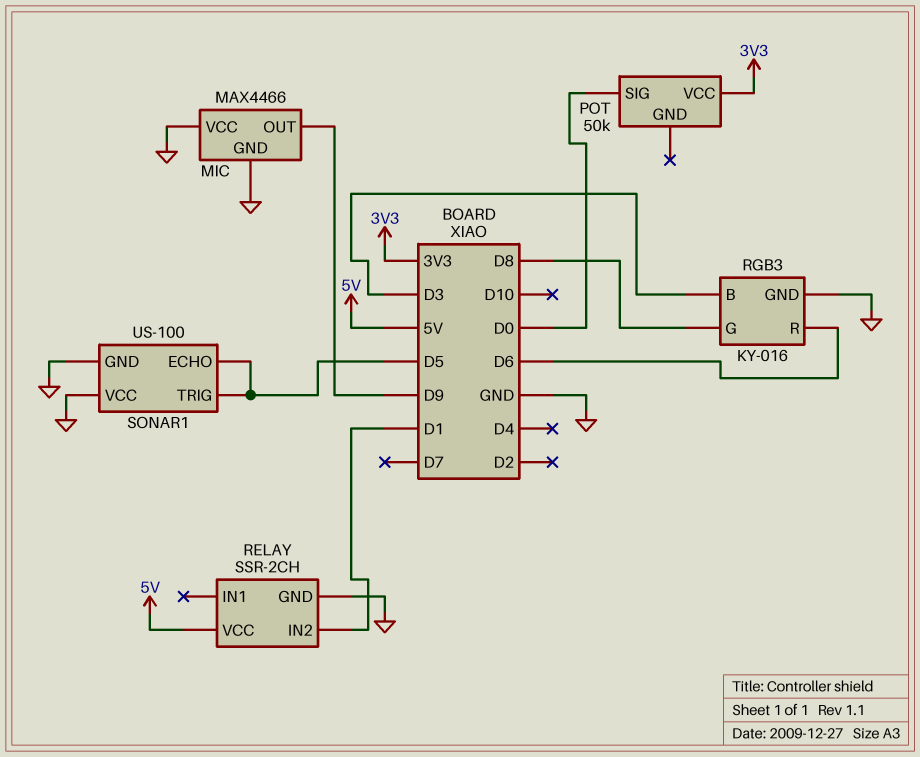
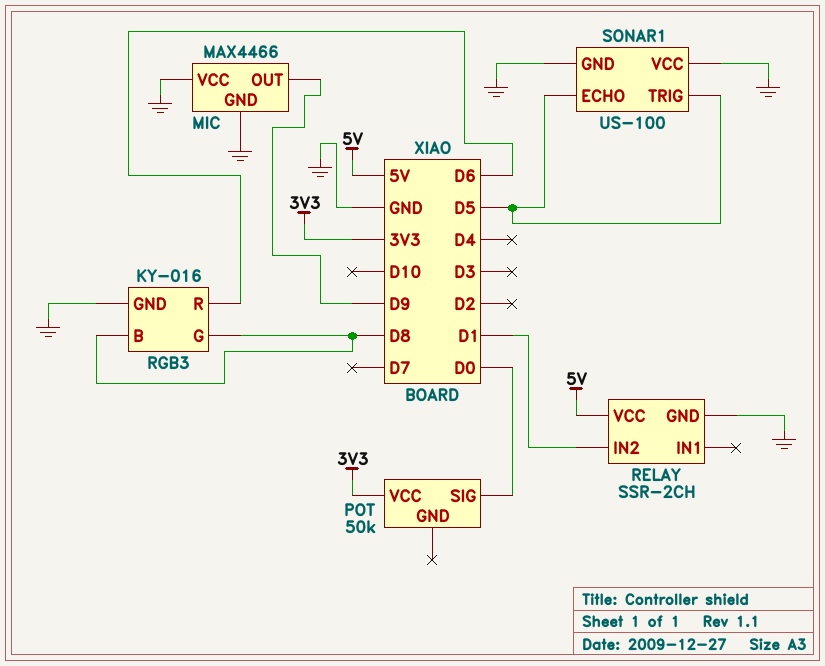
RGB3 pin B: D3 -> D8

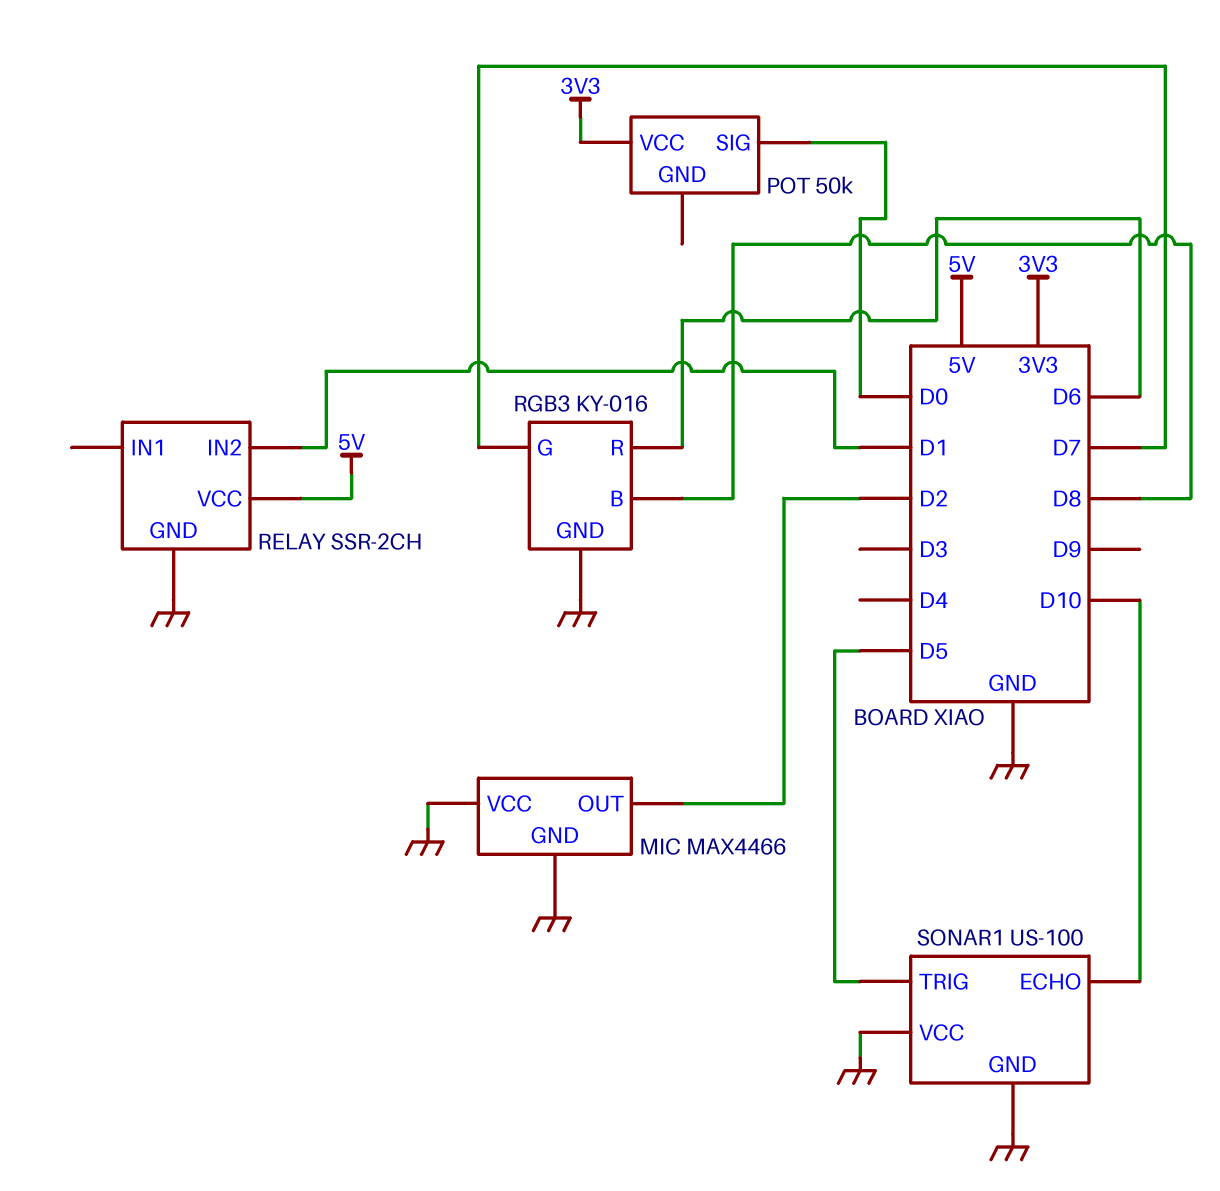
MIC pin OUT: D9 -> D2
RGB3 pin G: D8 -> D7
SONAR1 pin ECHO: D5 -> D10

